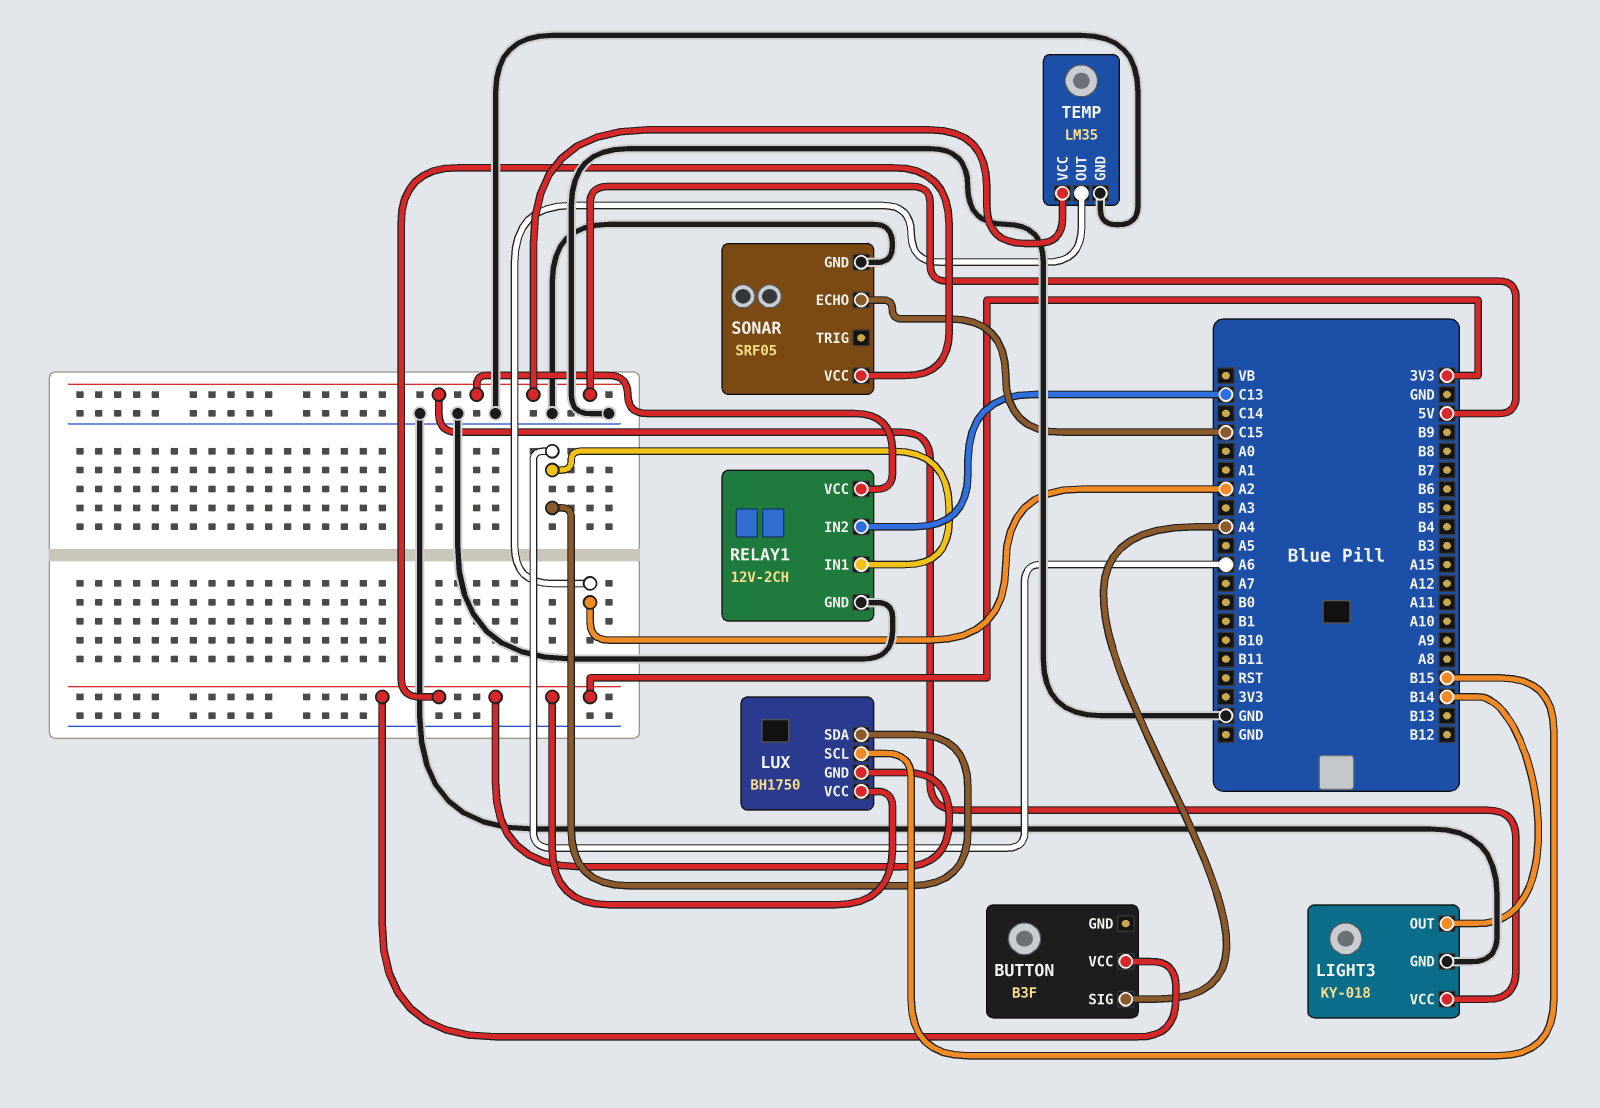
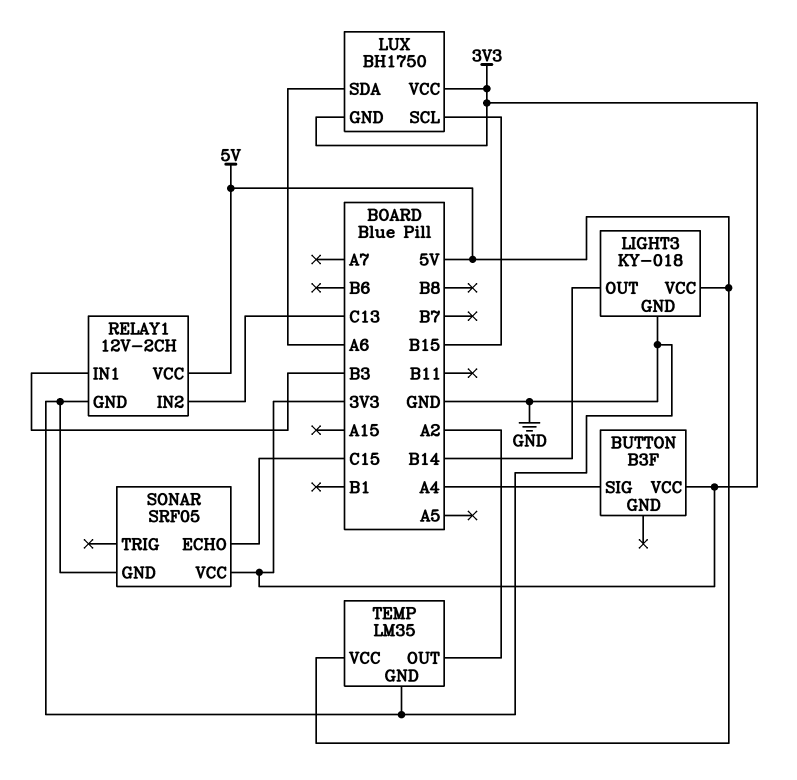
RELAY1 pin IN1: A6 -> B3

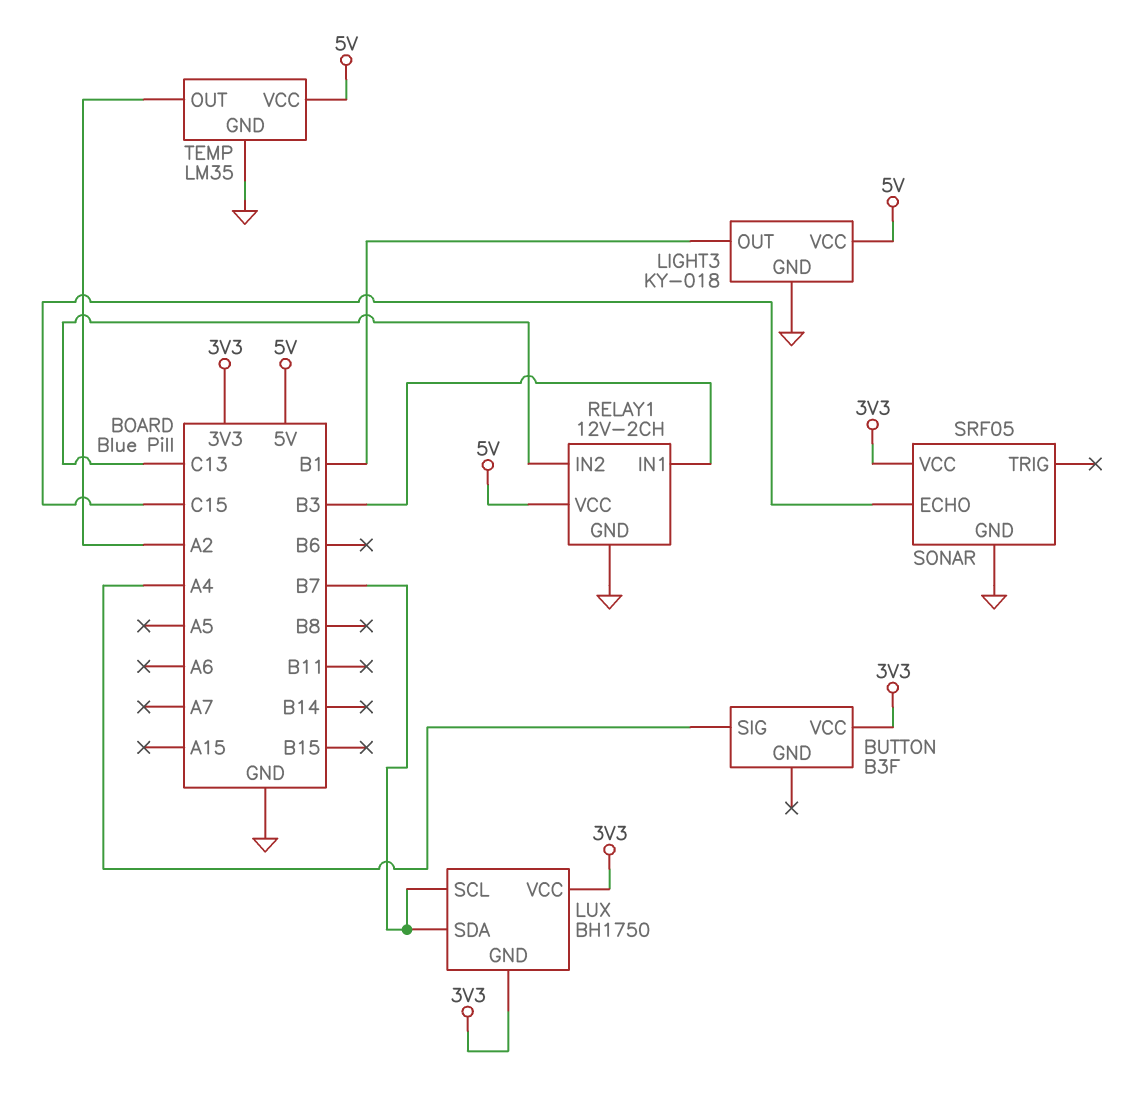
LIGHT3 pin OUT: B14 -> B1
LUX pin SCL: B15 -> B7
LUX pin SDA: A6 -> B7

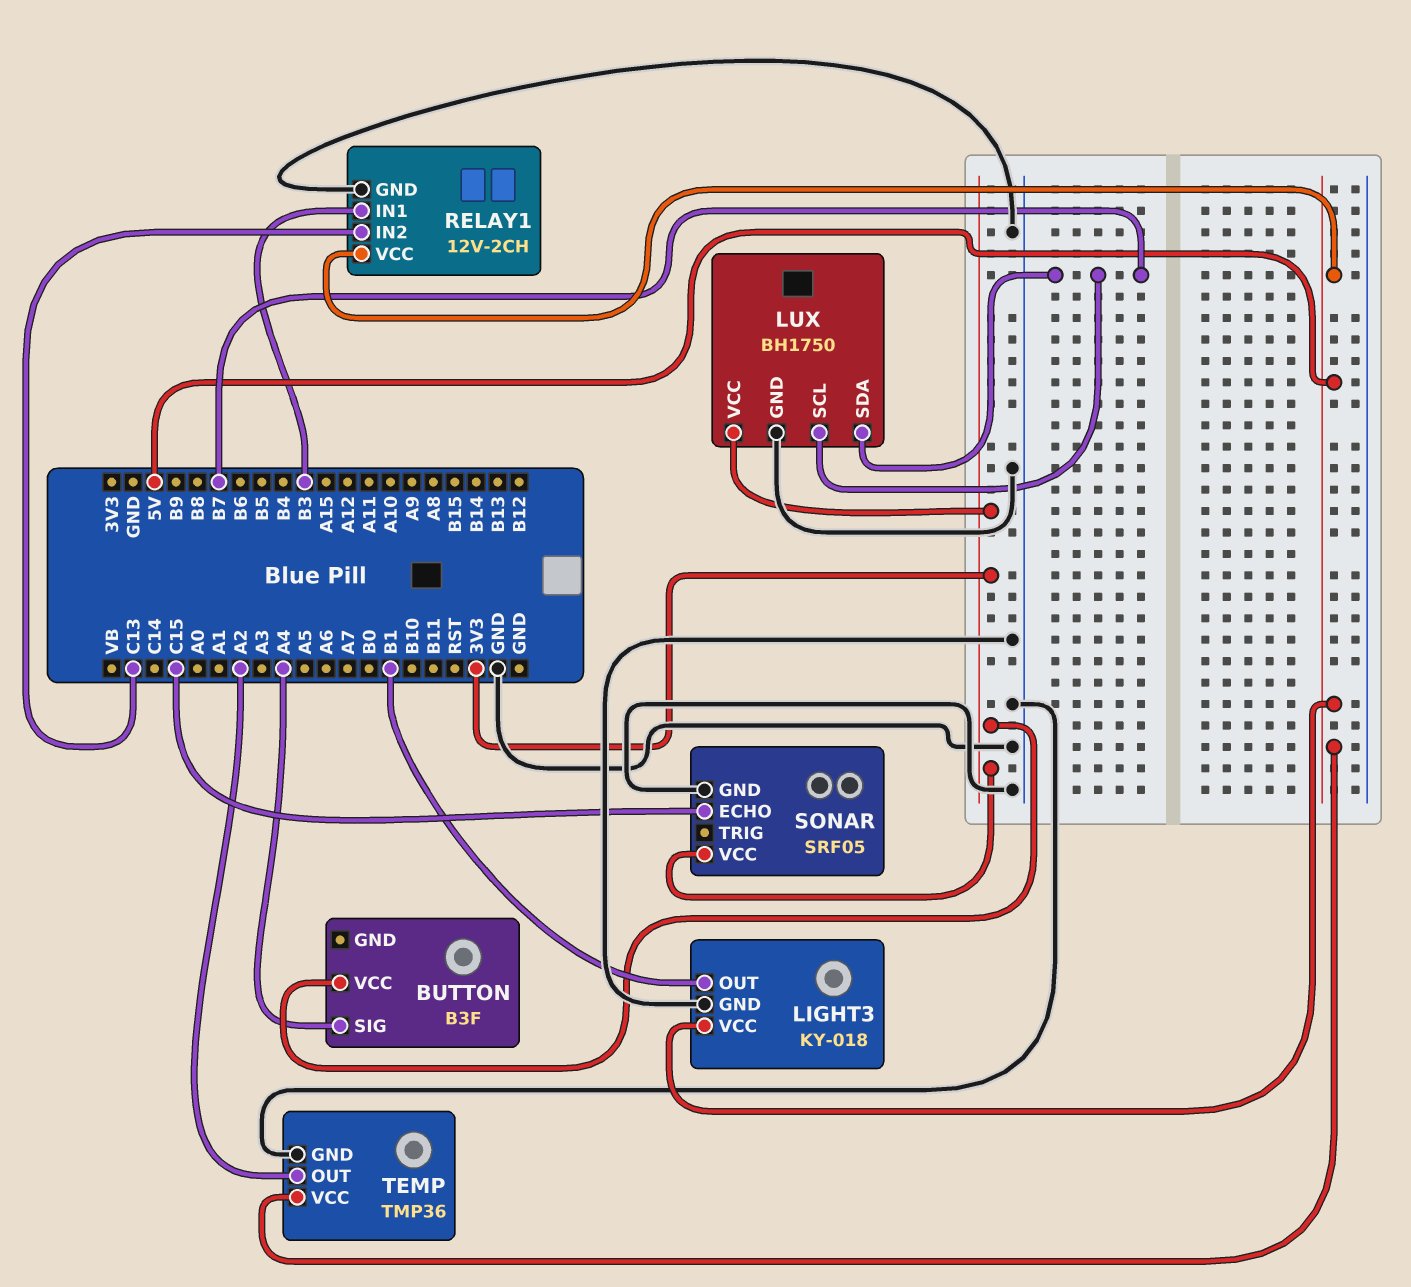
LUX pin GND: 3V3 -> GND
TEMP: LM35 -> TMP36

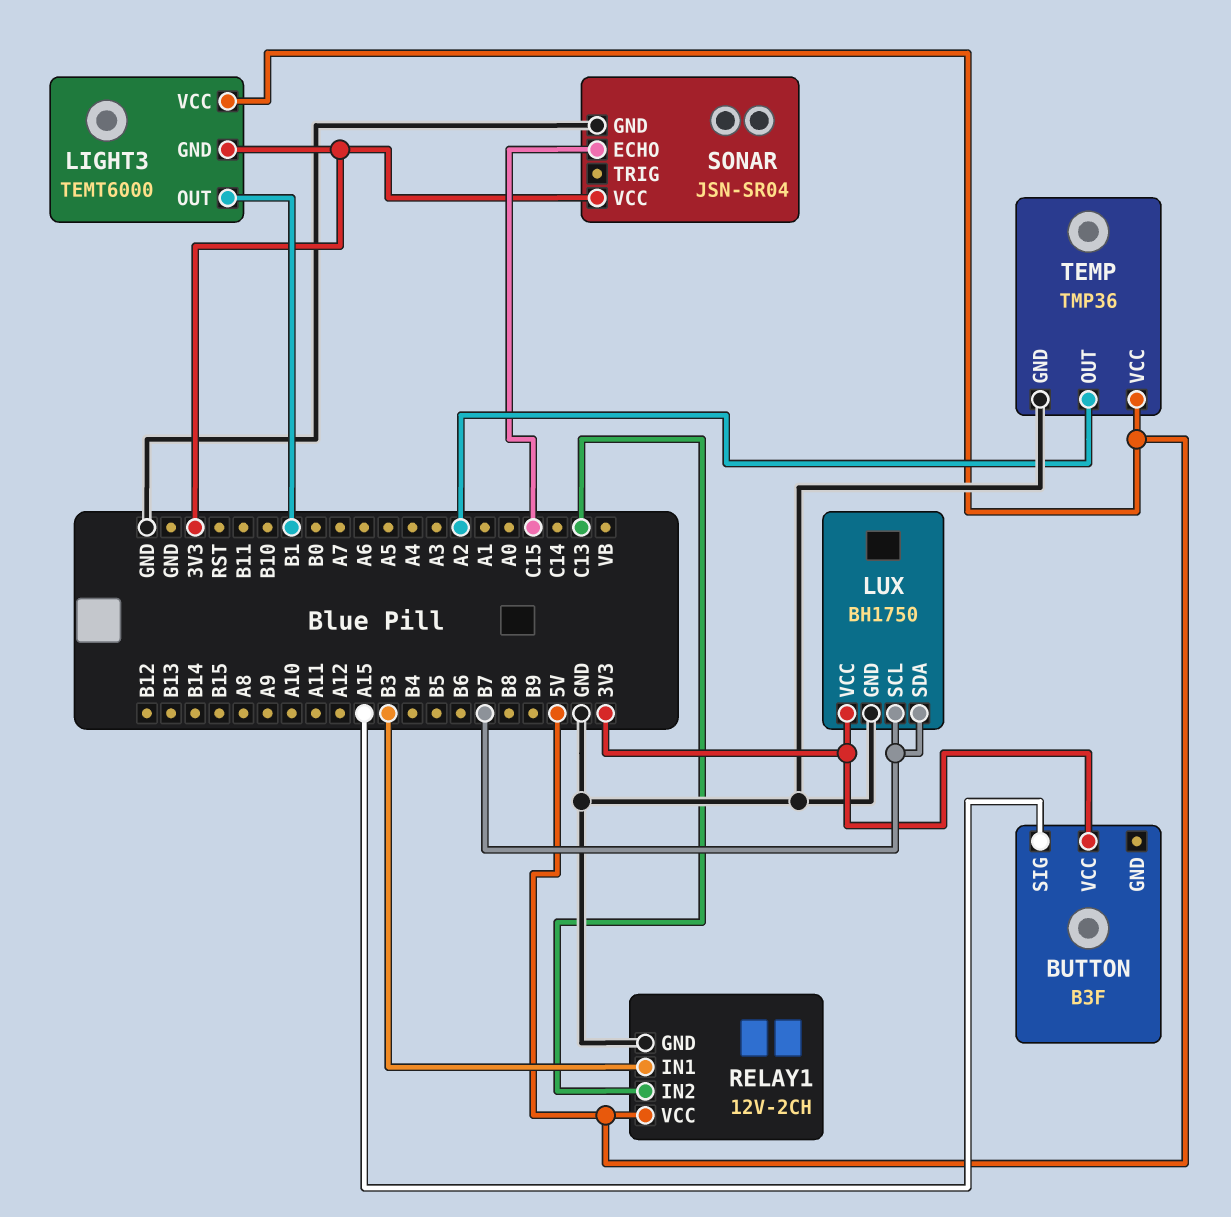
BUTTON pin SIG: A4 -> A15
LIGHT3: KY-018 -> TEMT6000
LIGHT3 pin GND: GND -> 3V3
SONAR: SRF05 -> JSN-SR04

